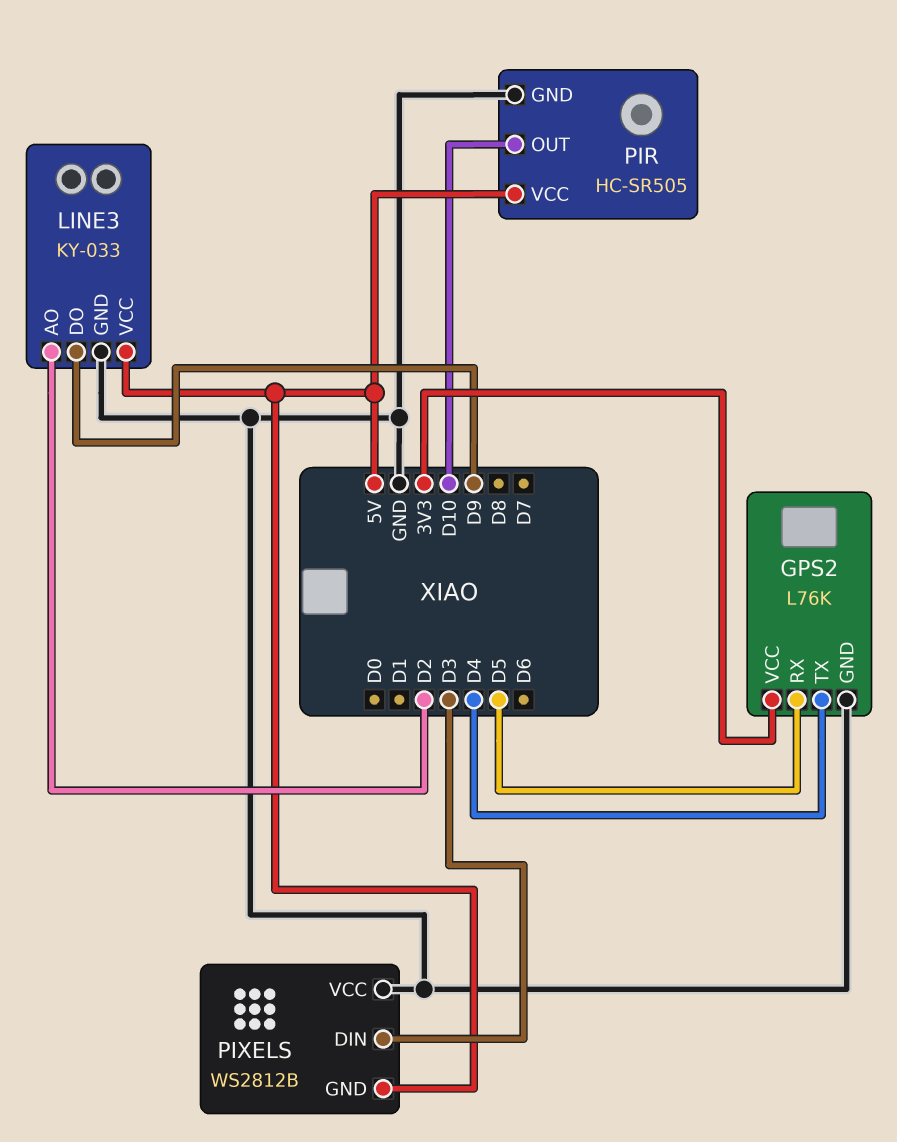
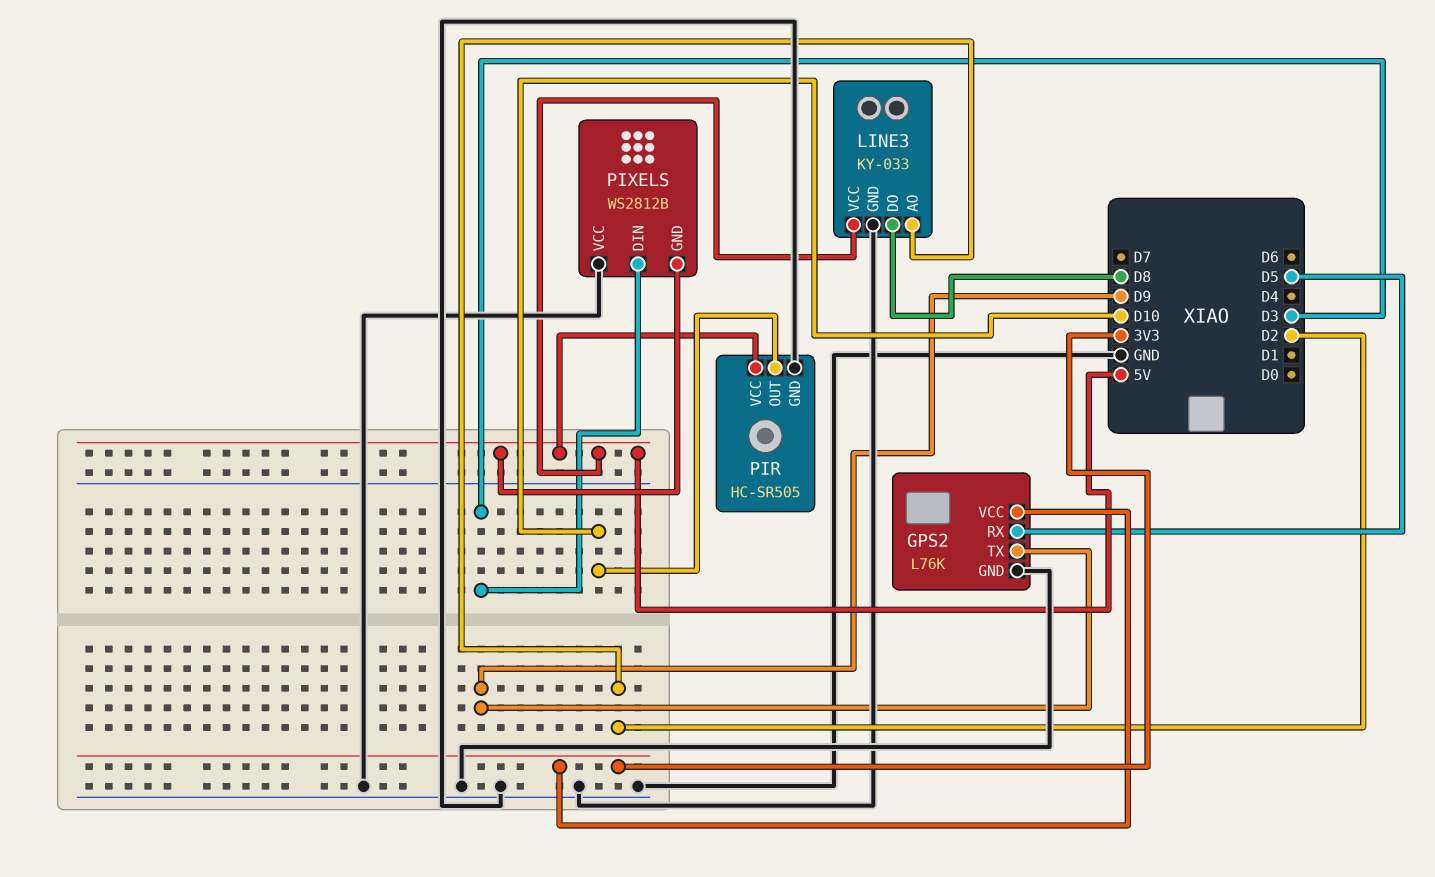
GPS2 pin TX: D4 -> D9
LINE3 pin DO: D9 -> D8

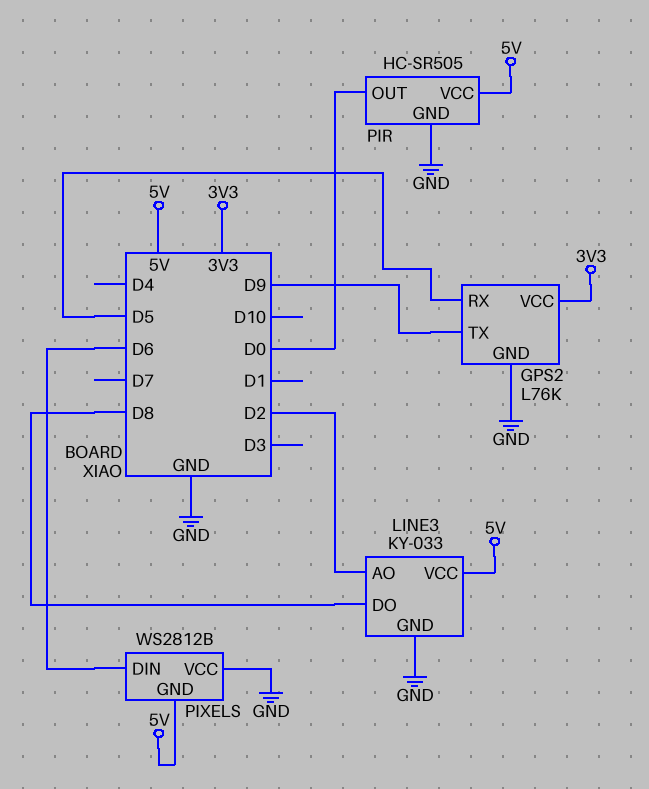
PIR pin OUT: D10 -> D0
PIXELS pin DIN: D3 -> D6

